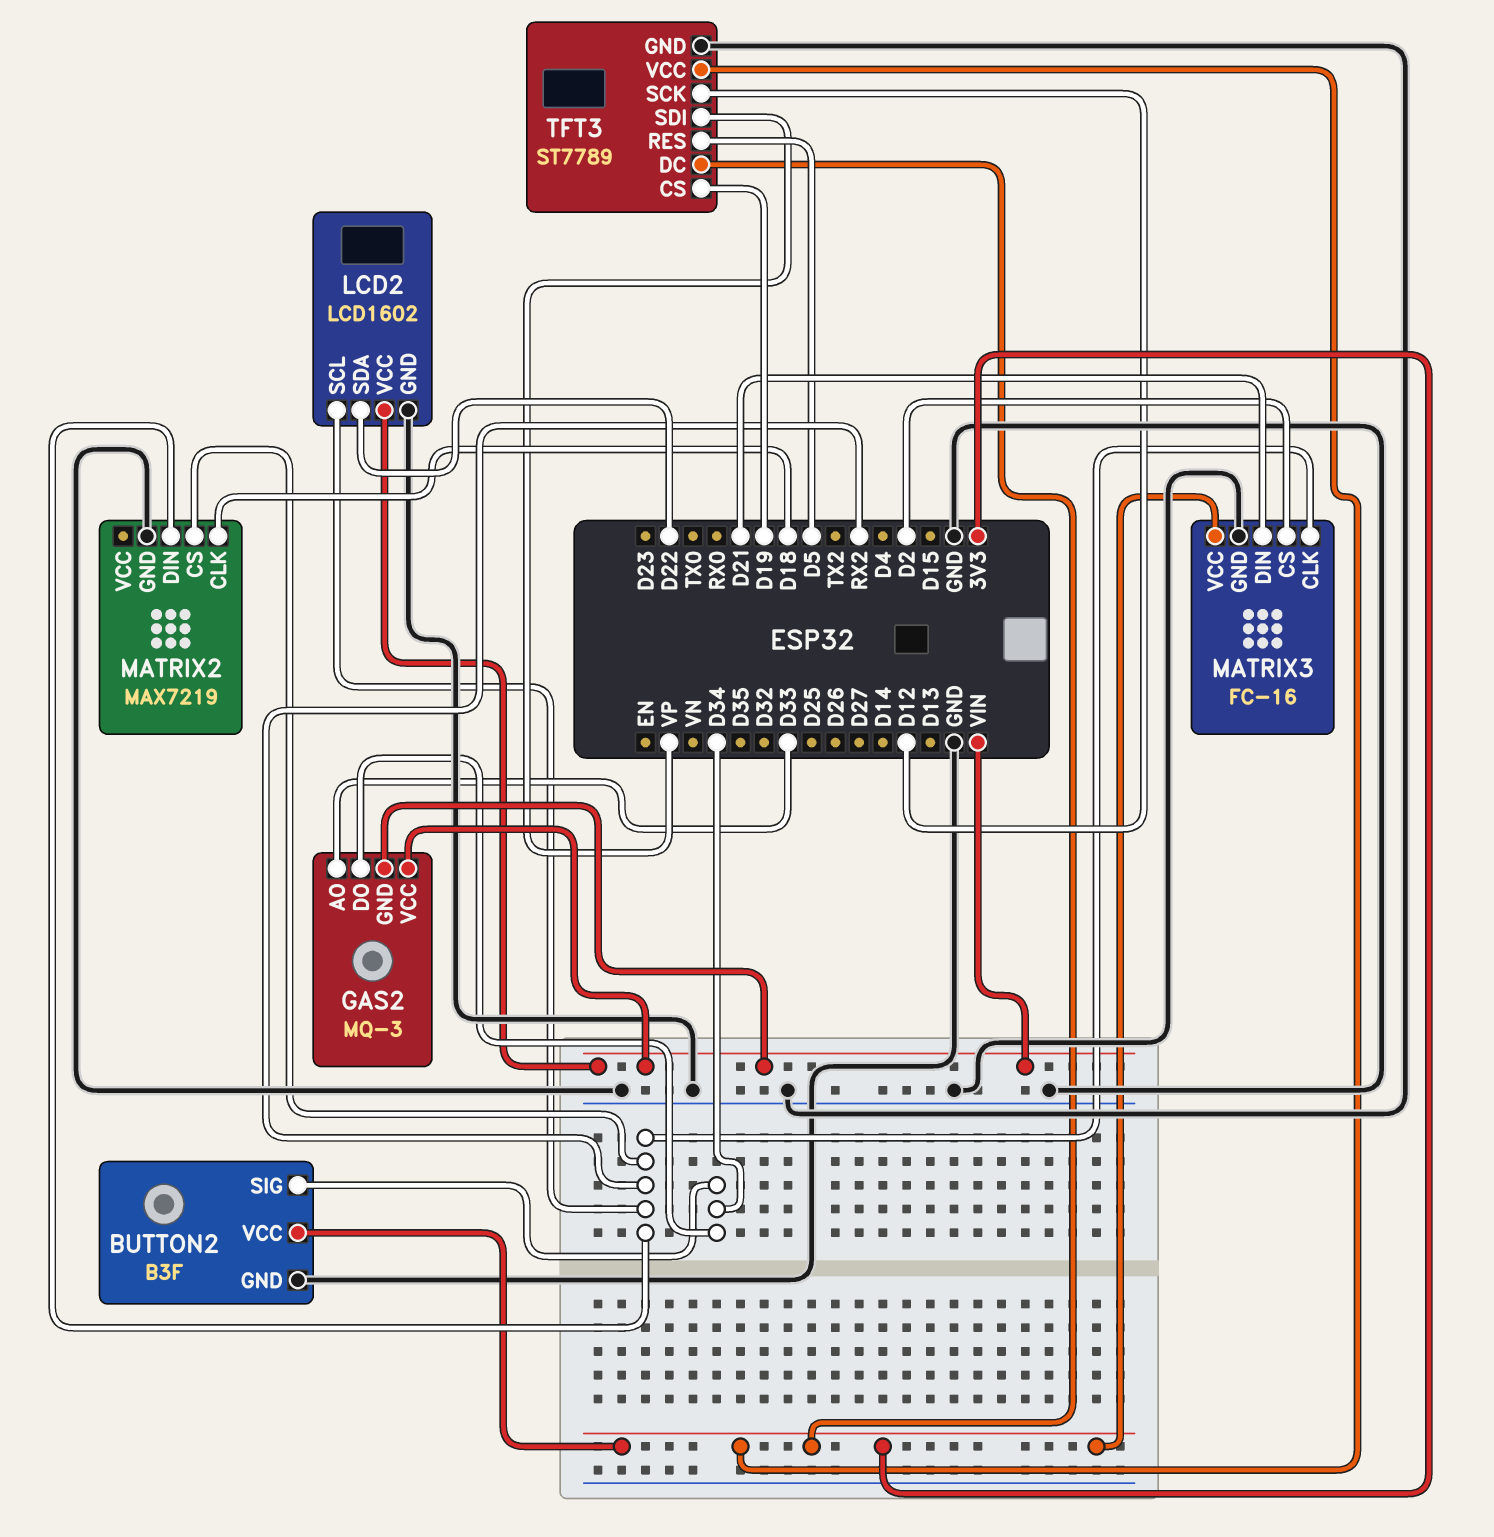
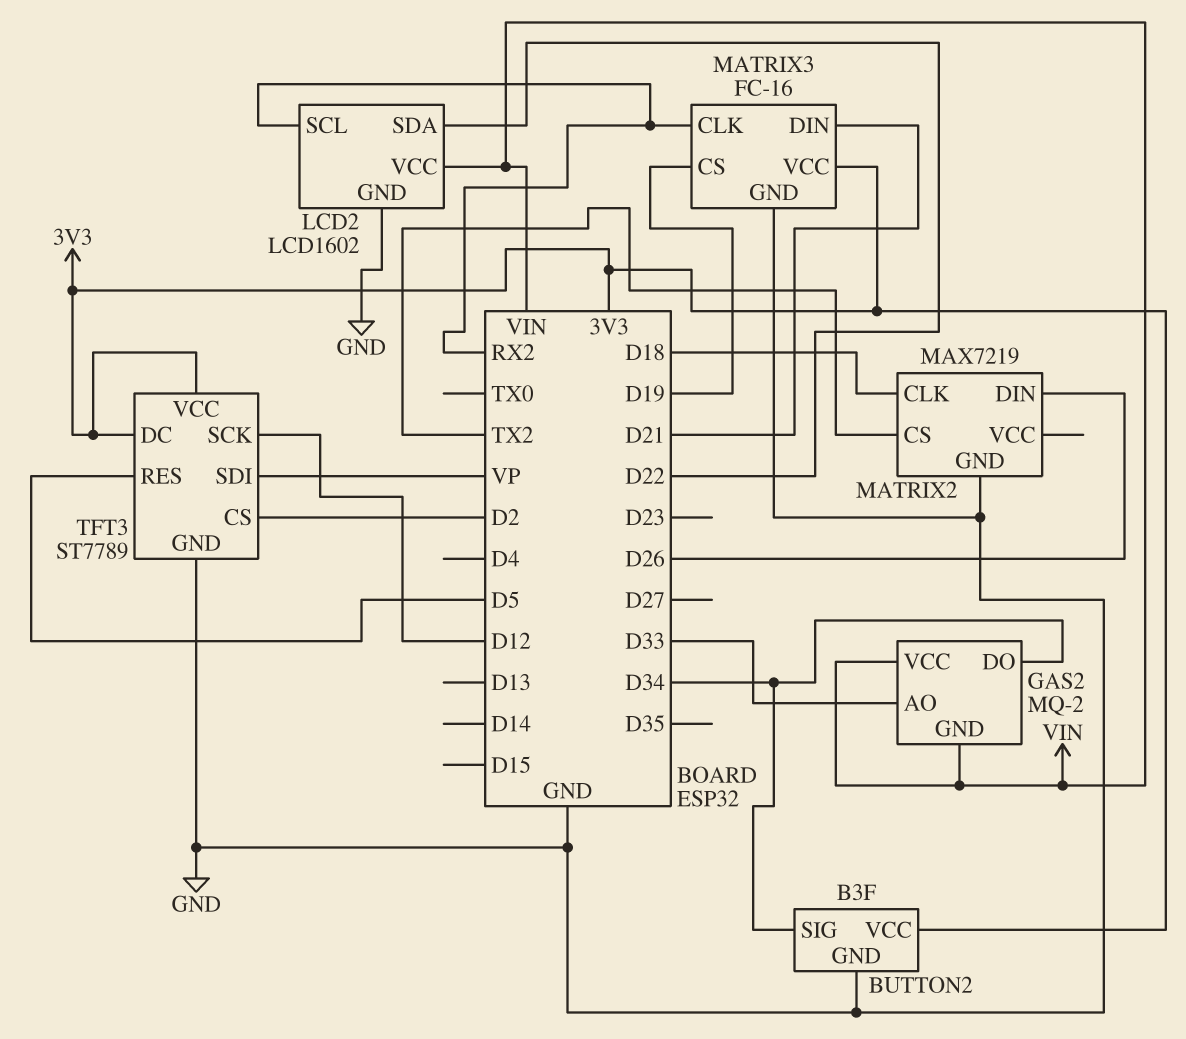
GAS2: MQ-3 -> MQ-2
MATRIX2 pin CS: RX2 -> TX2
MATRIX2 pin DIN: RX2 -> D26
MATRIX3 pin CS: D2 -> D19
TFT3 pin CS: D19 -> D2

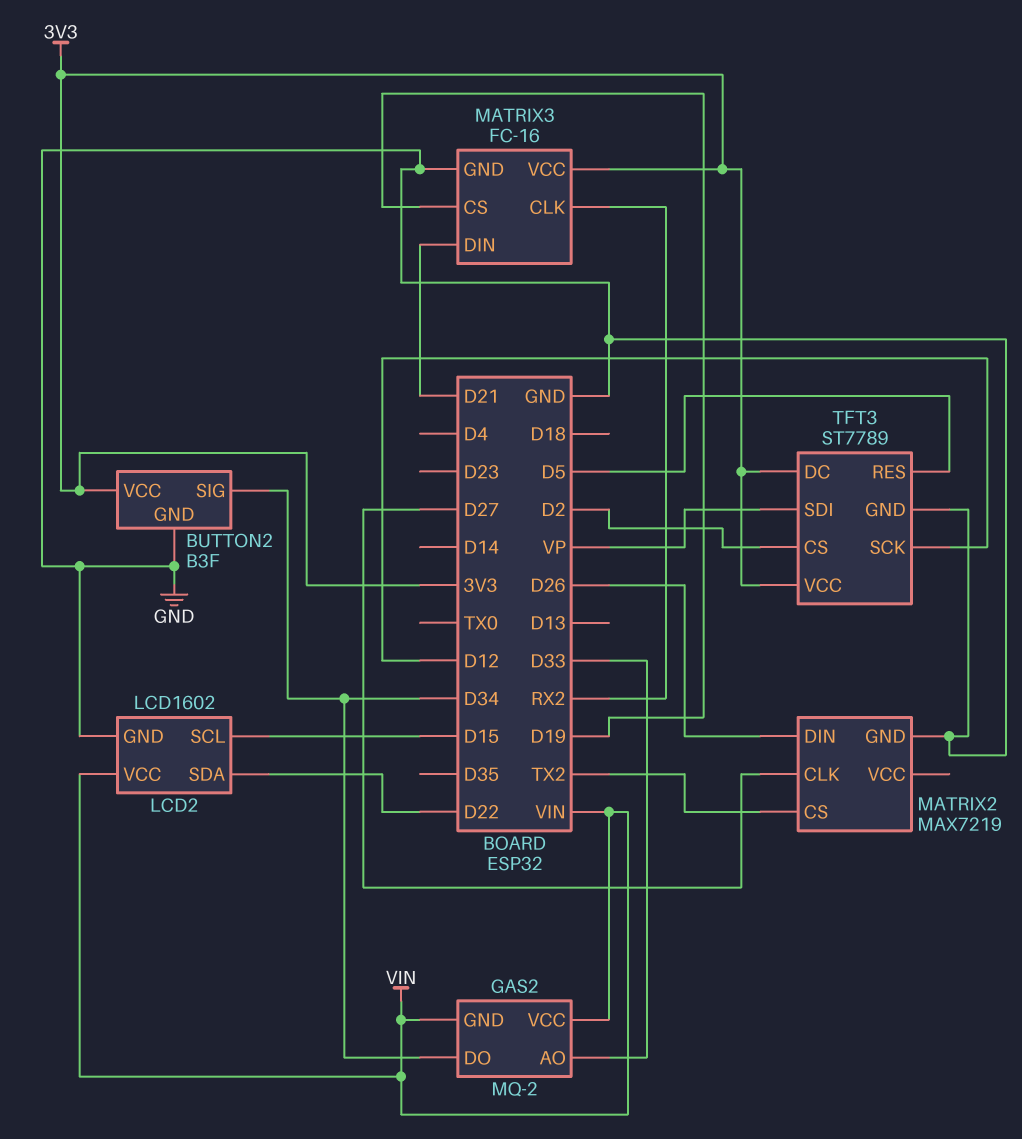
LCD2 pin SCL: RX2 -> D15
MATRIX2 pin CLK: D18 -> D27

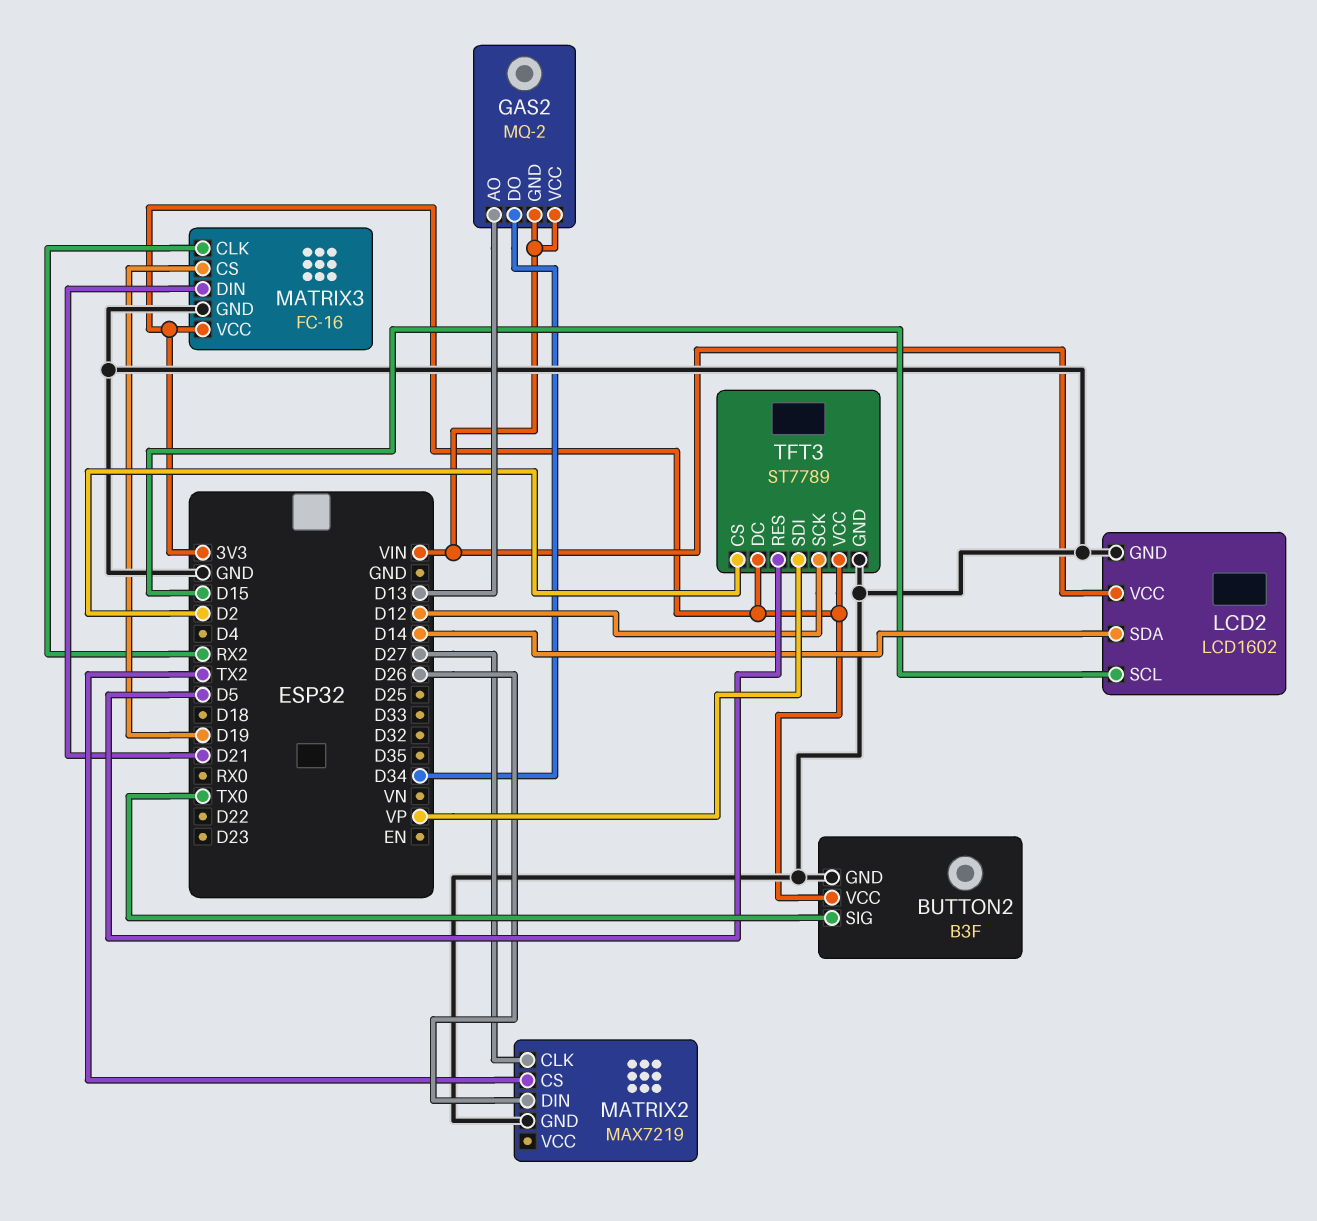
BUTTON2 pin SIG: D34 -> TX0
GAS2 pin AO: D33 -> D13
LCD2 pin SDA: D22 -> D14

